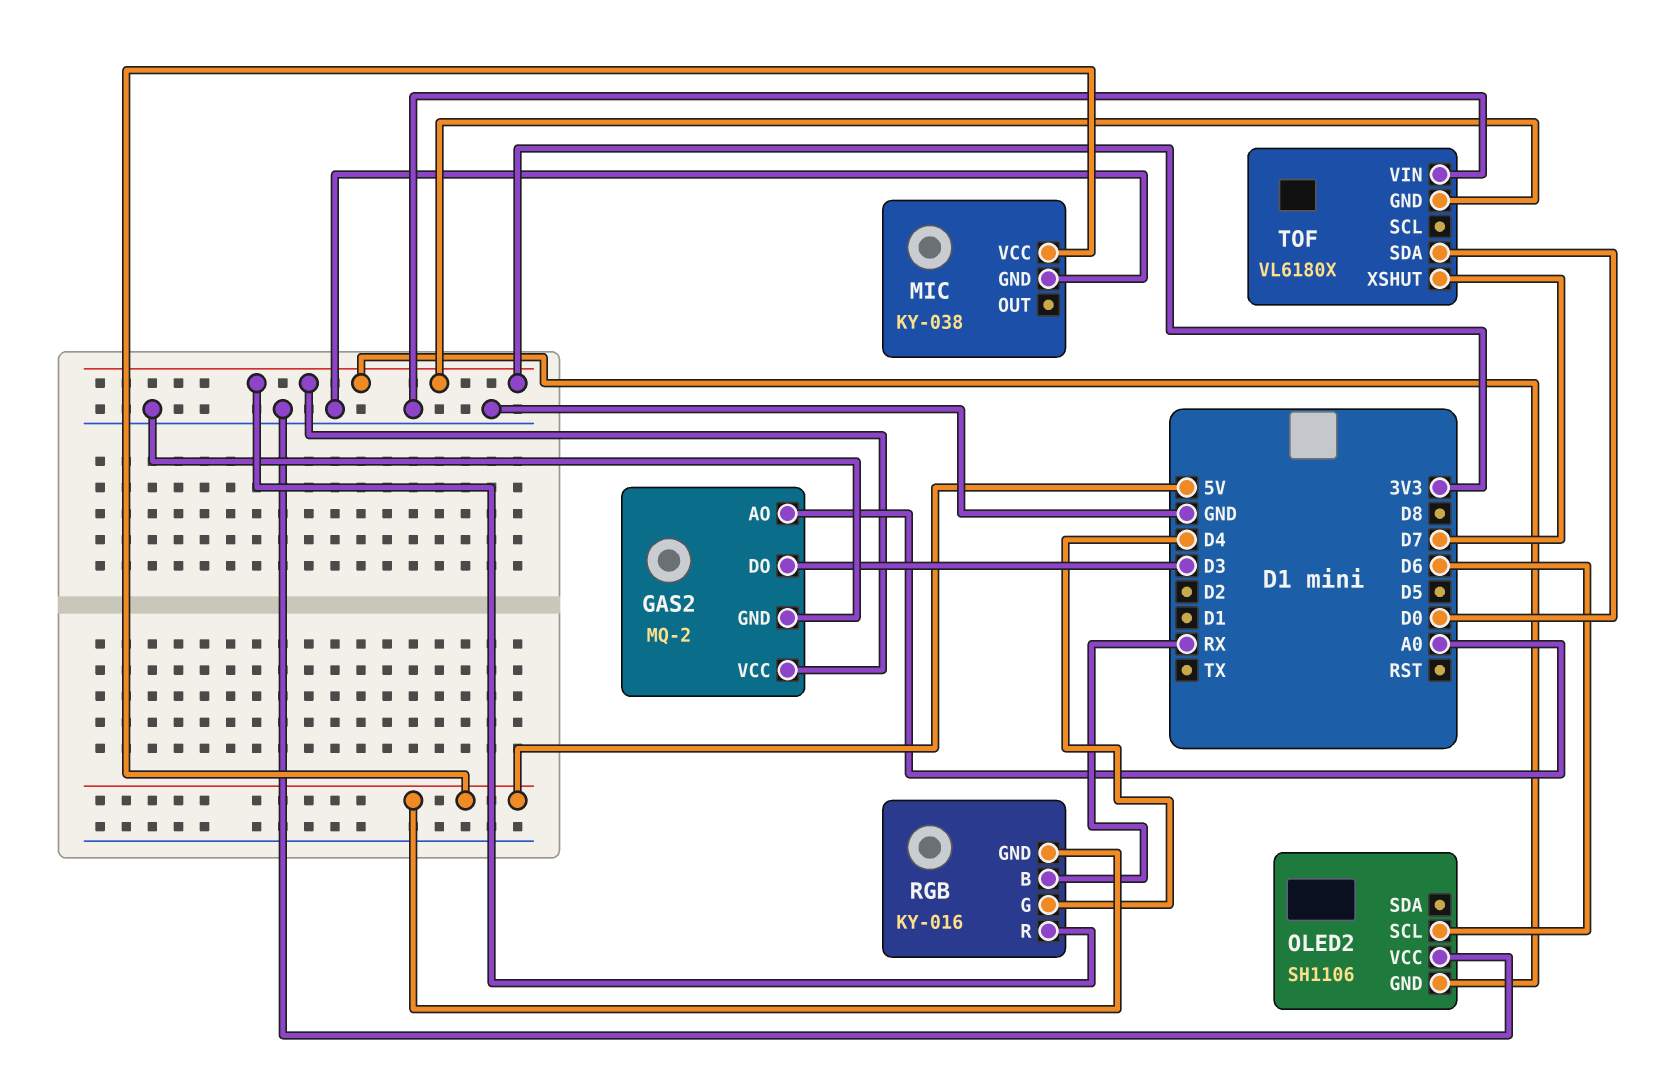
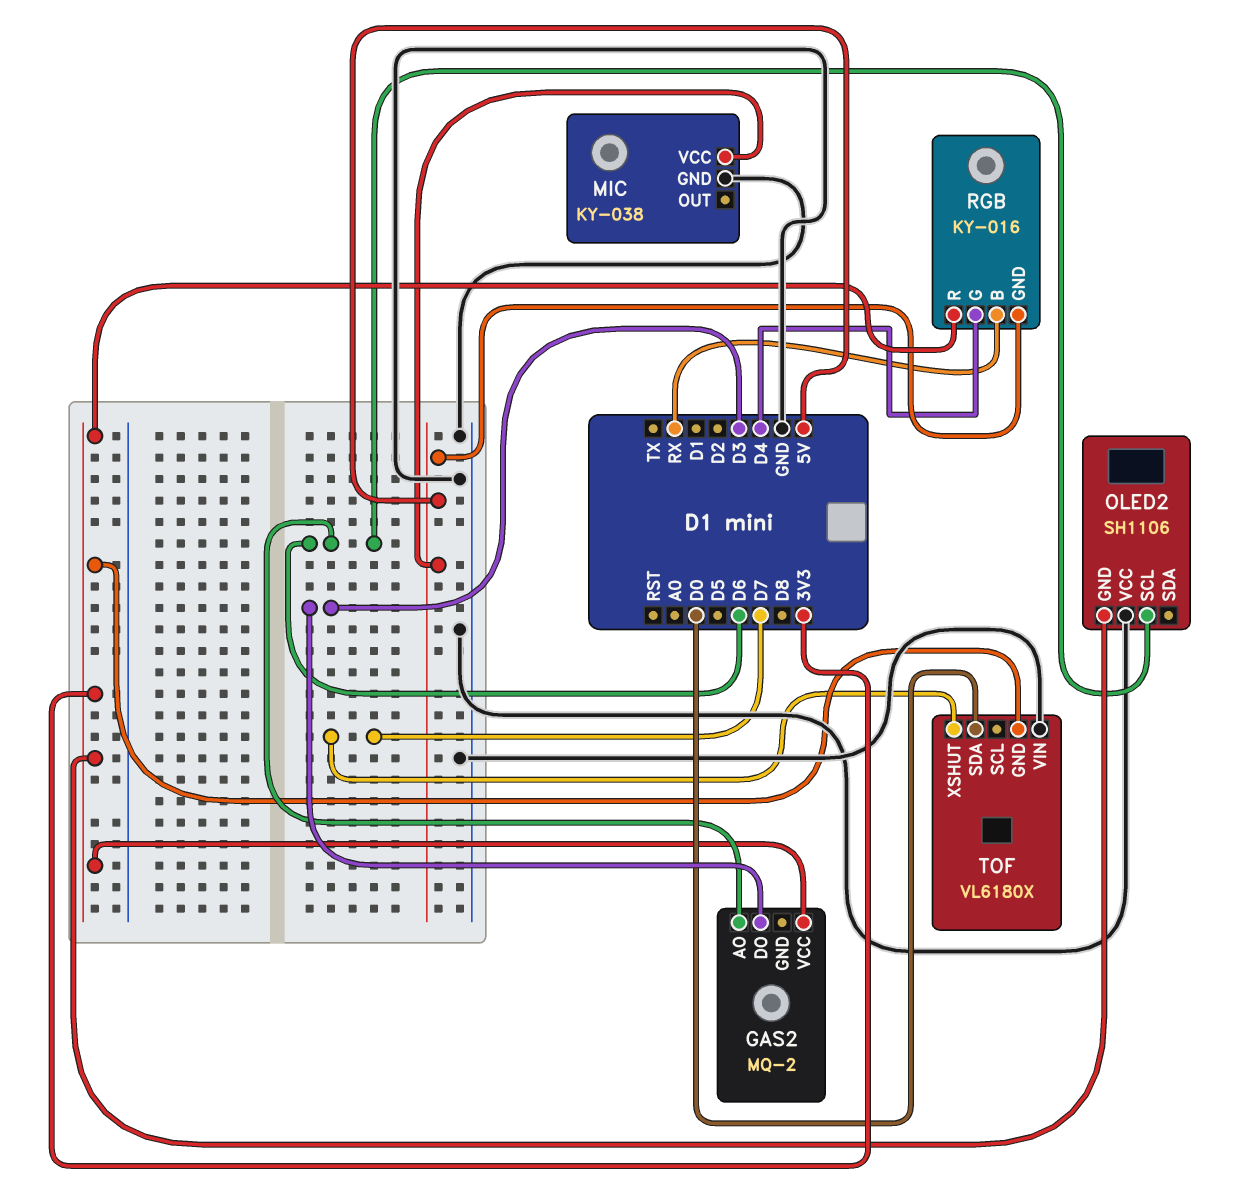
GAS2 pin AO: A0 -> D6
GAS2 pin GND: GND -> none

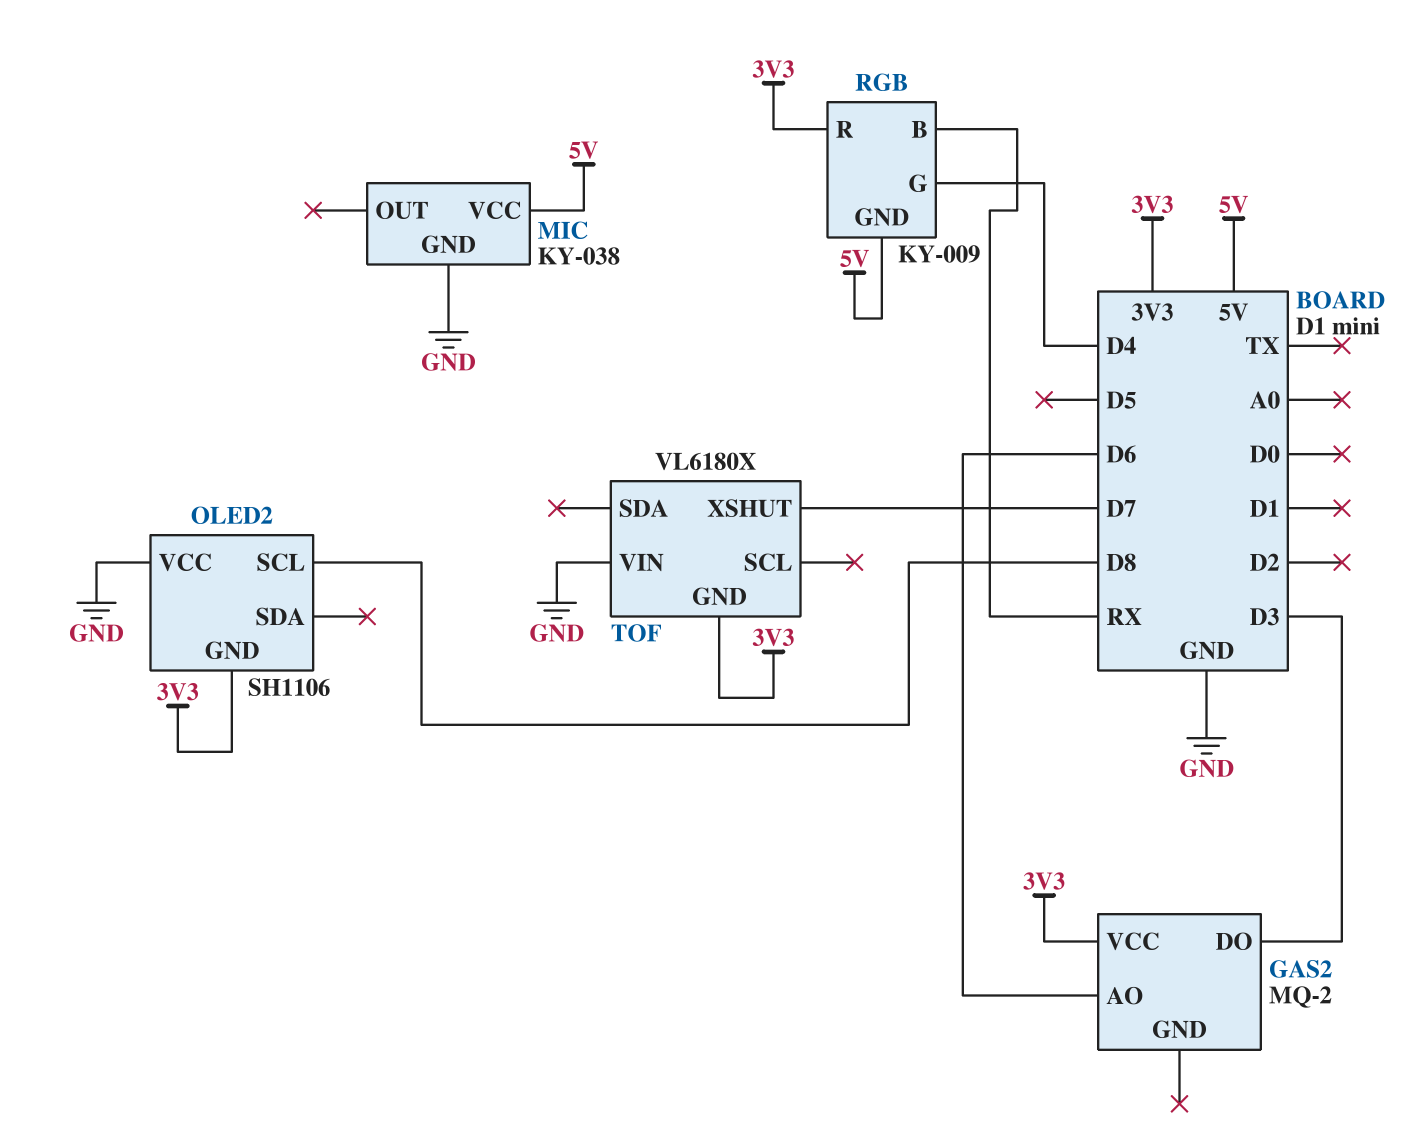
OLED2 pin SCL: D6 -> D8
RGB: KY-016 -> KY-009
TOF pin SDA: D0 -> none

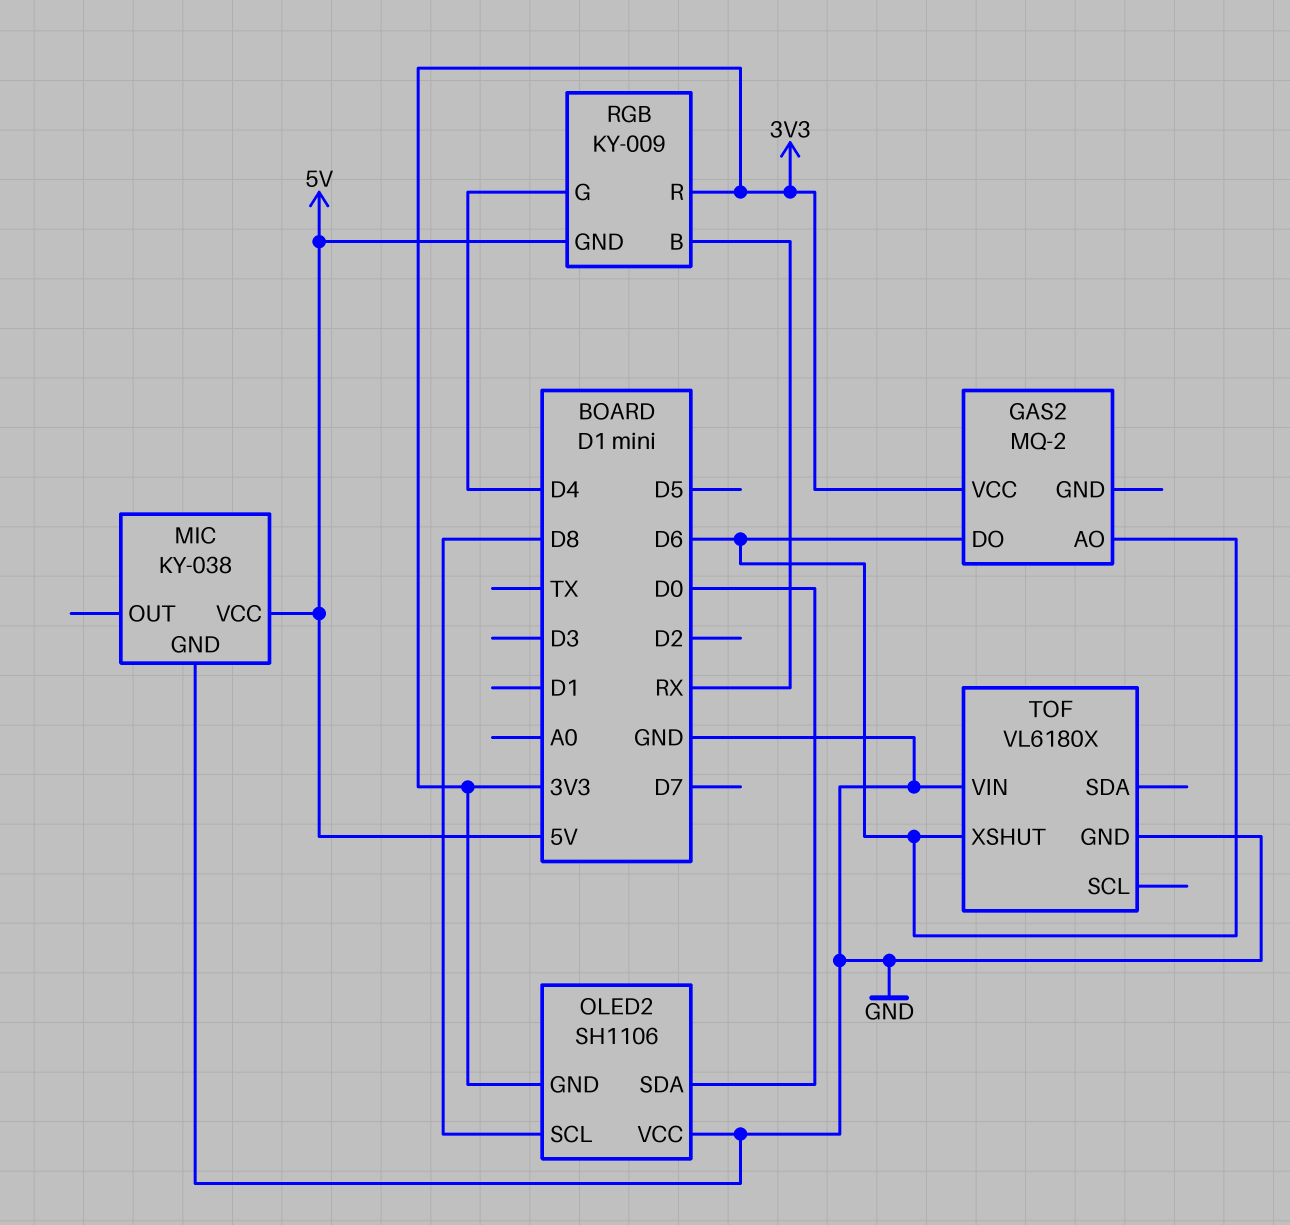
GAS2 pin DO: D3 -> D6
OLED2 pin SDA: none -> D0
TOF pin GND: 3V3 -> GND
TOF pin XSHUT: D7 -> D6

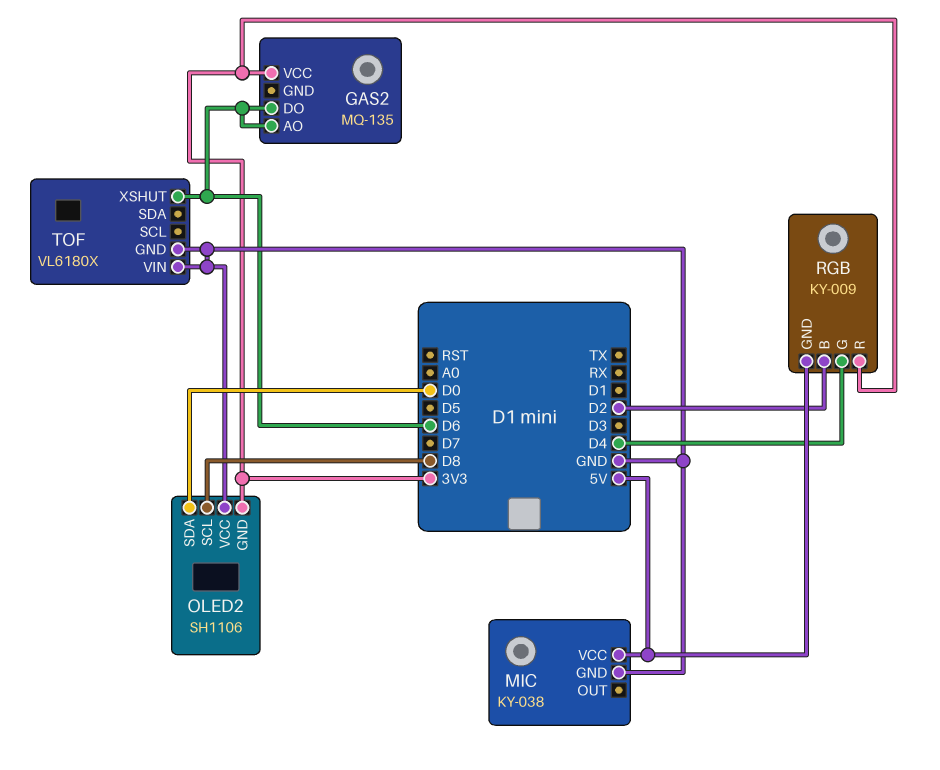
GAS2: MQ-2 -> MQ-135
RGB pin B: RX -> D2

